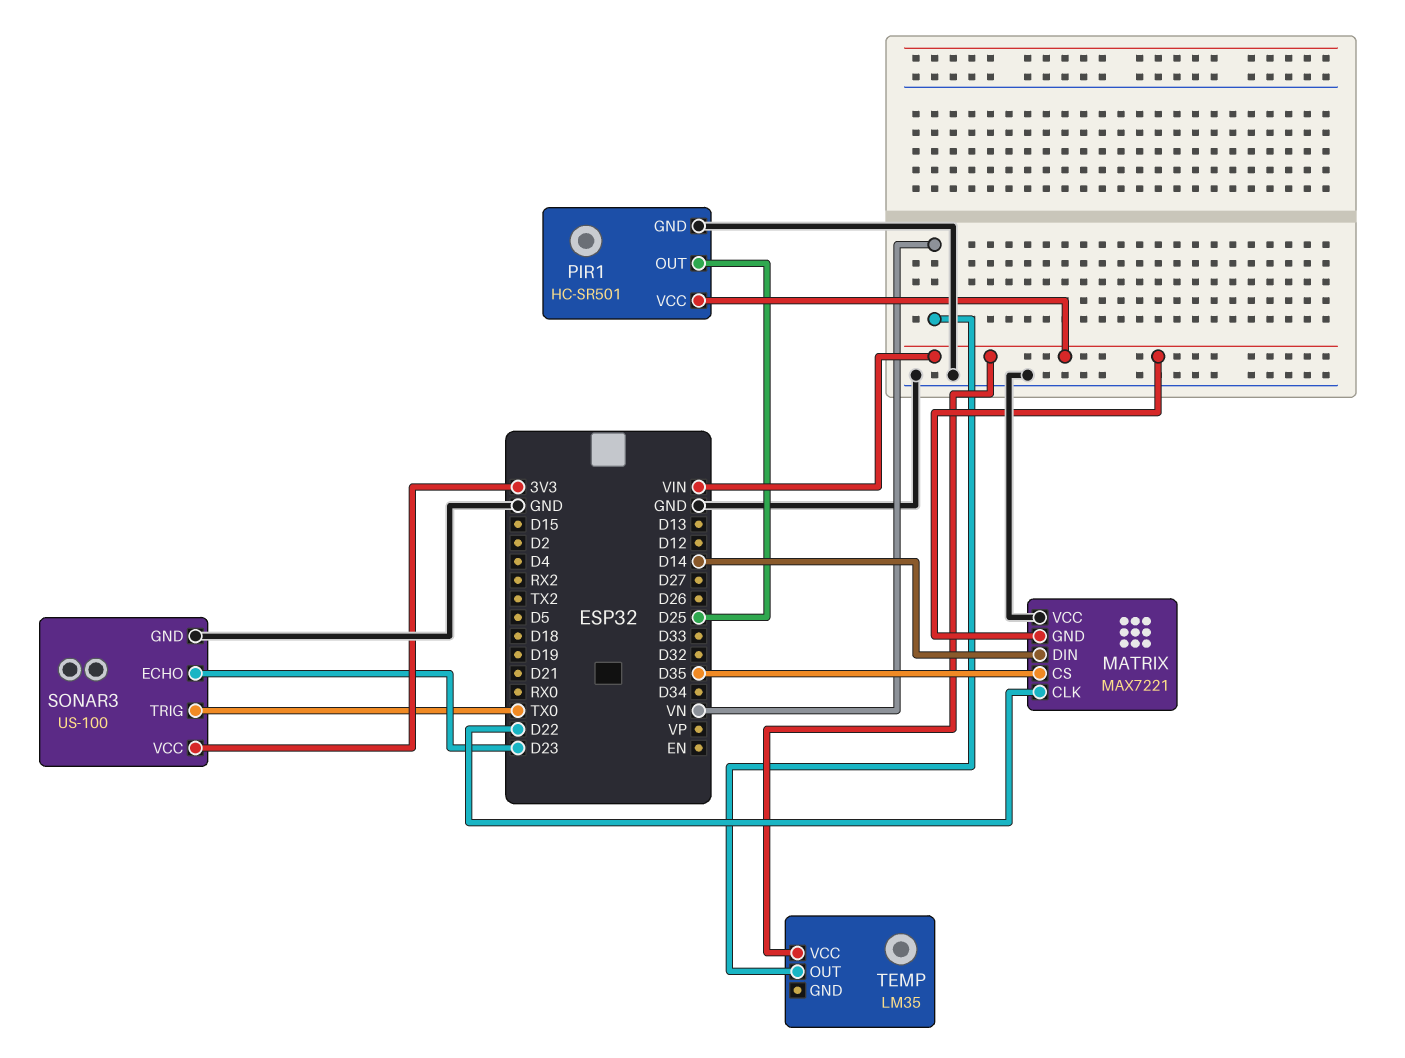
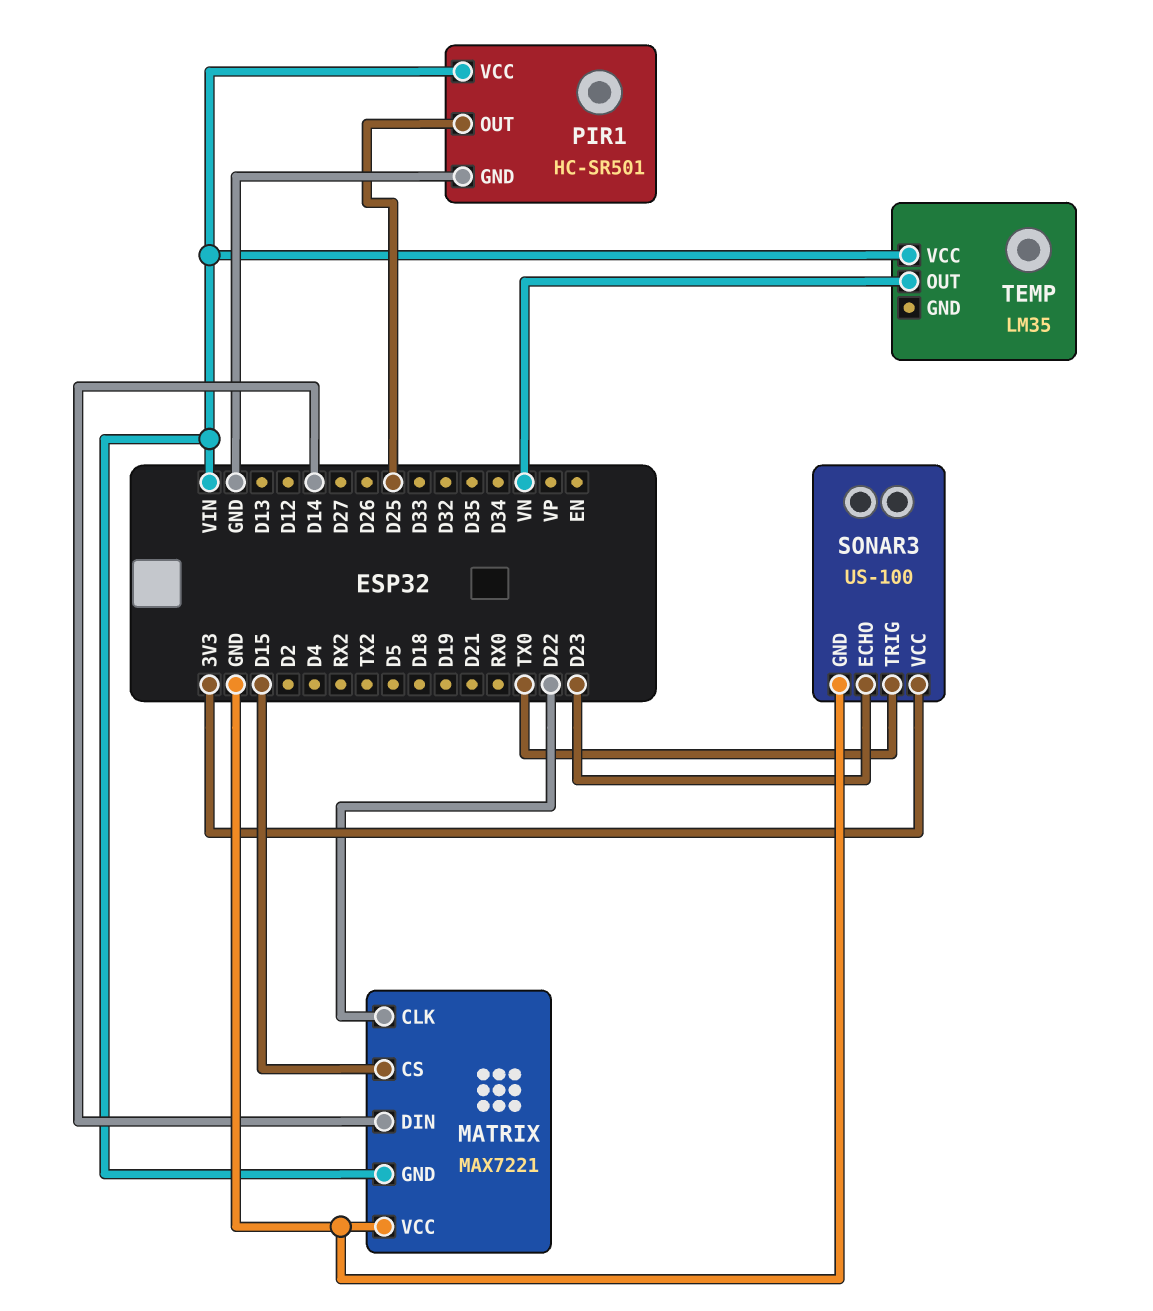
MATRIX pin CS: D35 -> D15

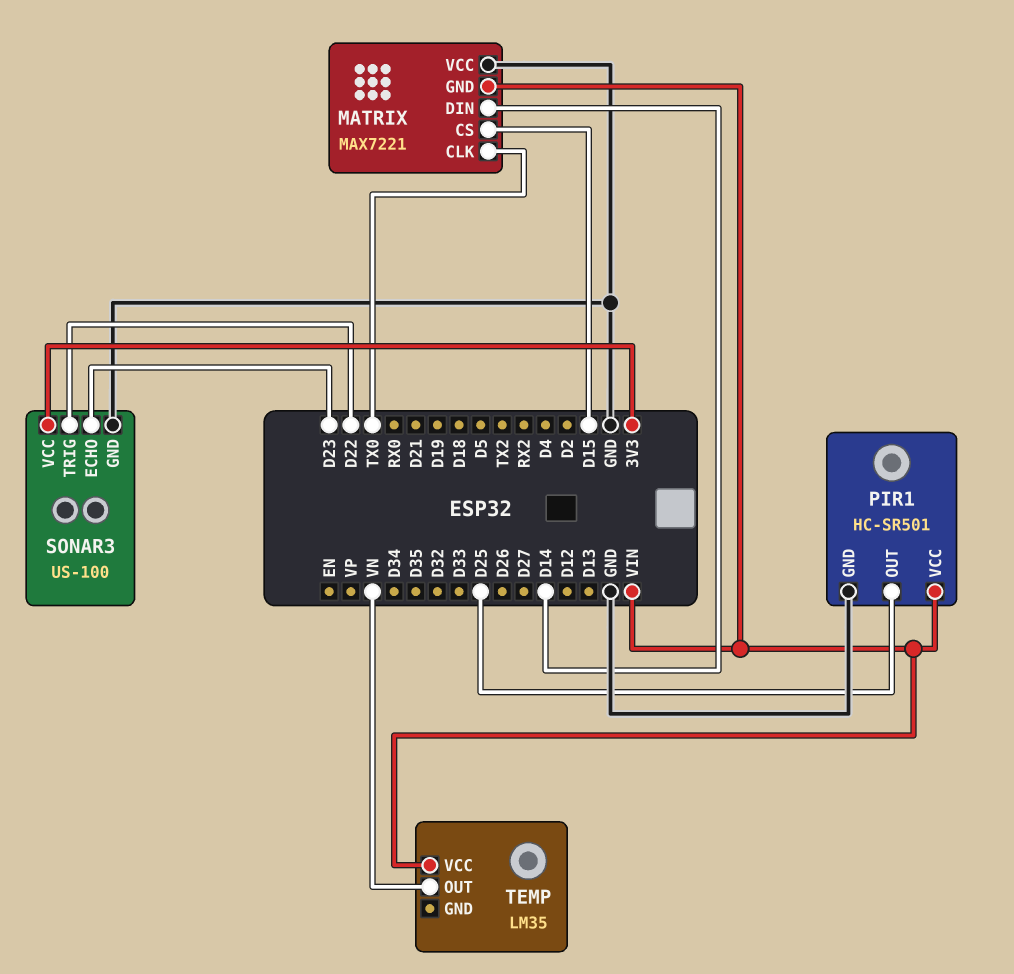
MATRIX pin CLK: D22 -> TX0
SONAR3 pin TRIG: TX0 -> D22

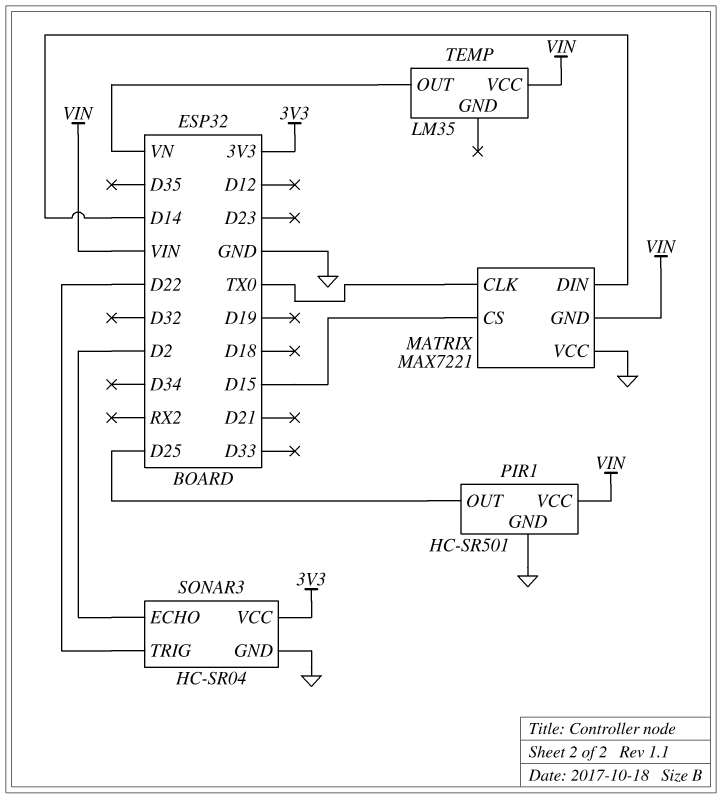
SONAR3: US-100 -> HC-SR04
SONAR3 pin ECHO: D23 -> D2

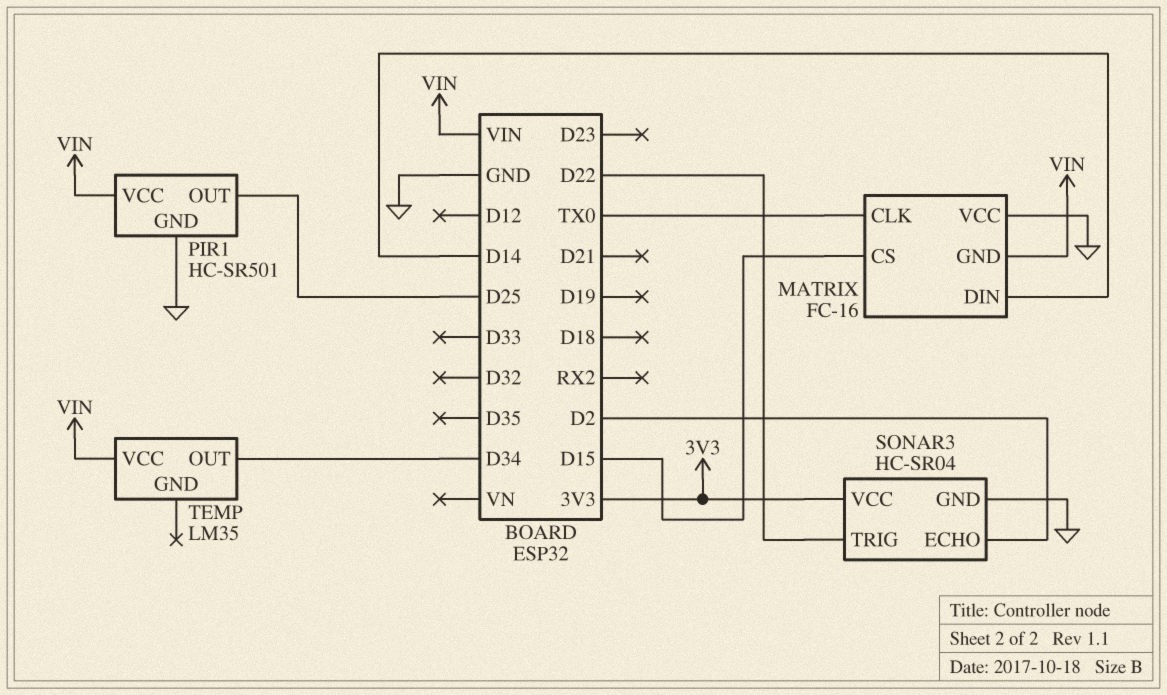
MATRIX: MAX7221 -> FC-16
TEMP pin OUT: VN -> D34

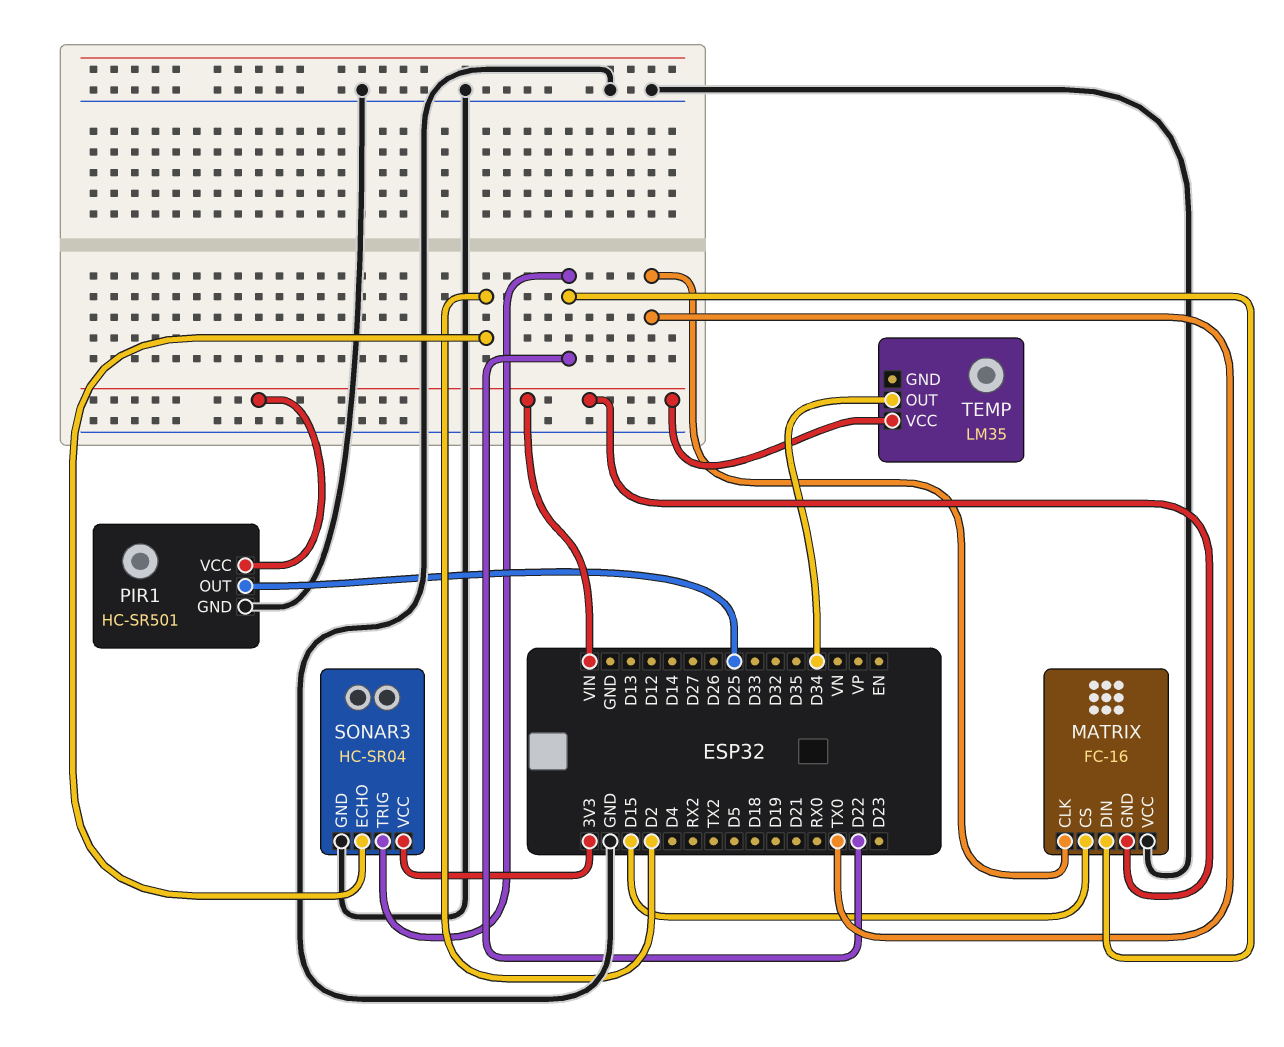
MATRIX pin DIN: D14 -> D22

